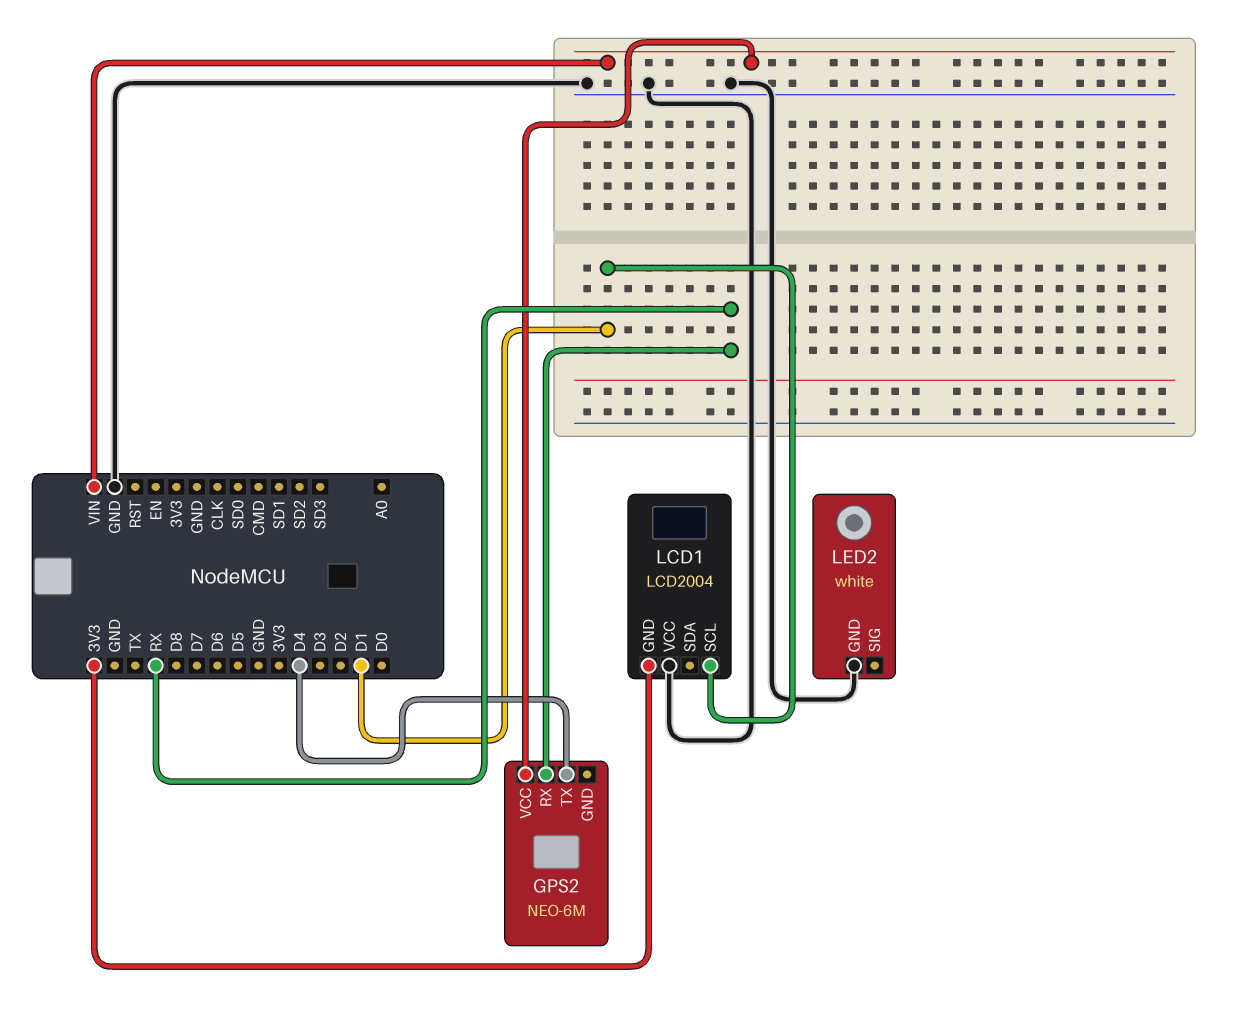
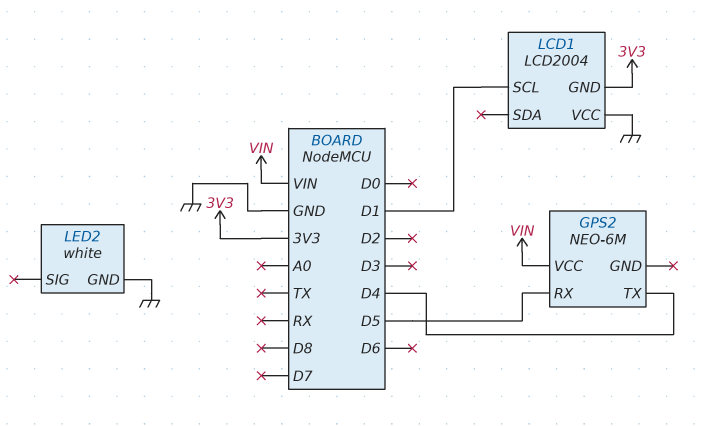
GPS2 pin RX: RX -> D5

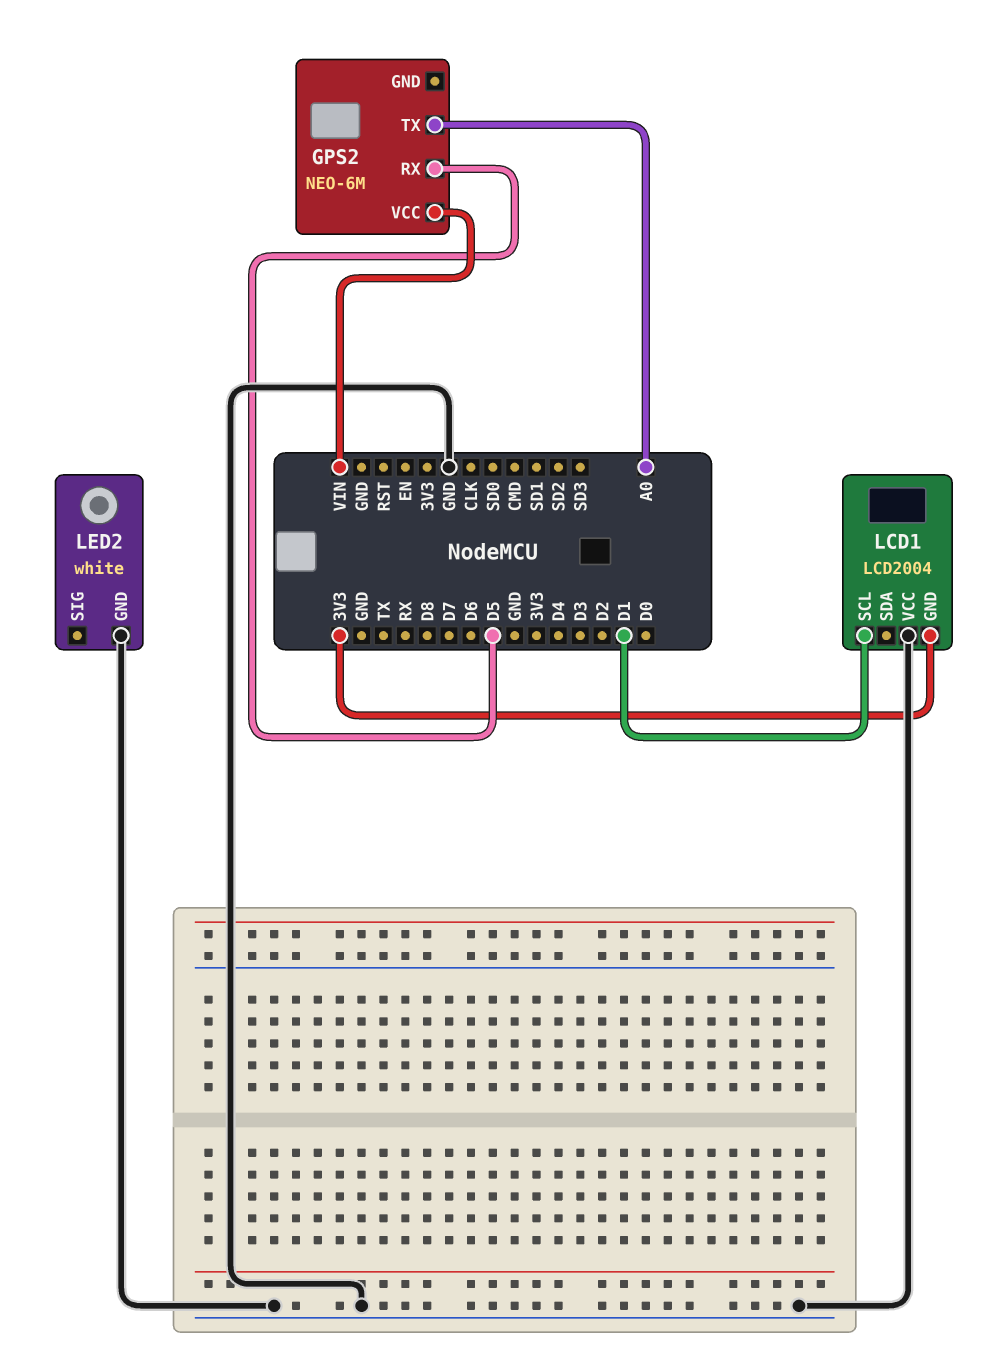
GPS2 pin TX: D4 -> A0

